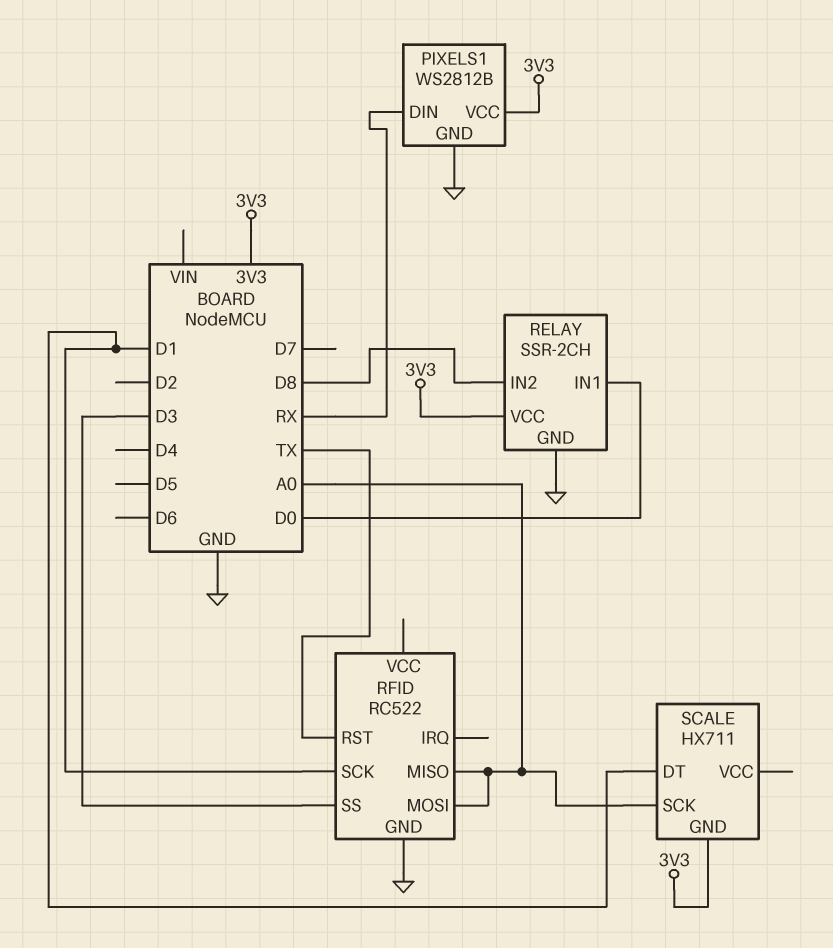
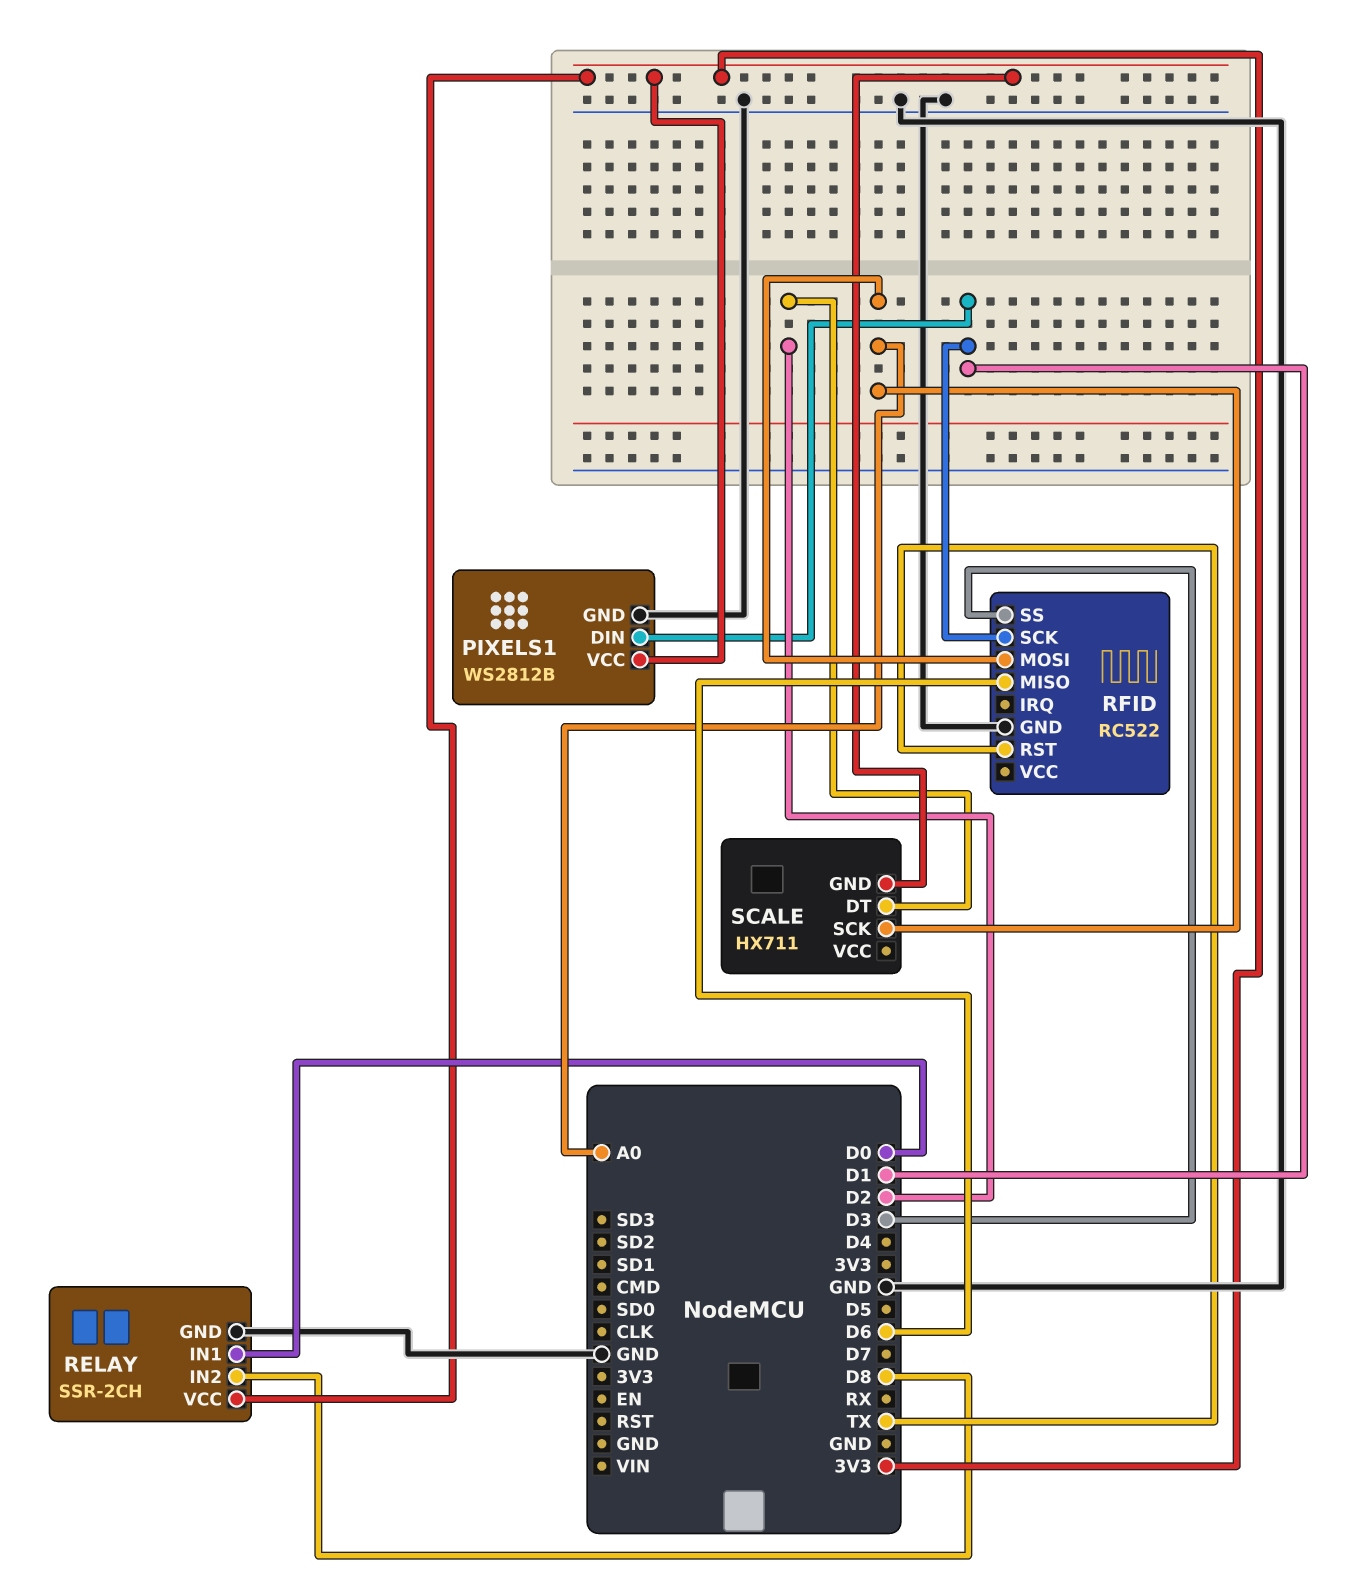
PIXELS1 pin DIN: RX -> D1
RFID pin MISO: A0 -> D6
SCALE pin DT: D1 -> D2

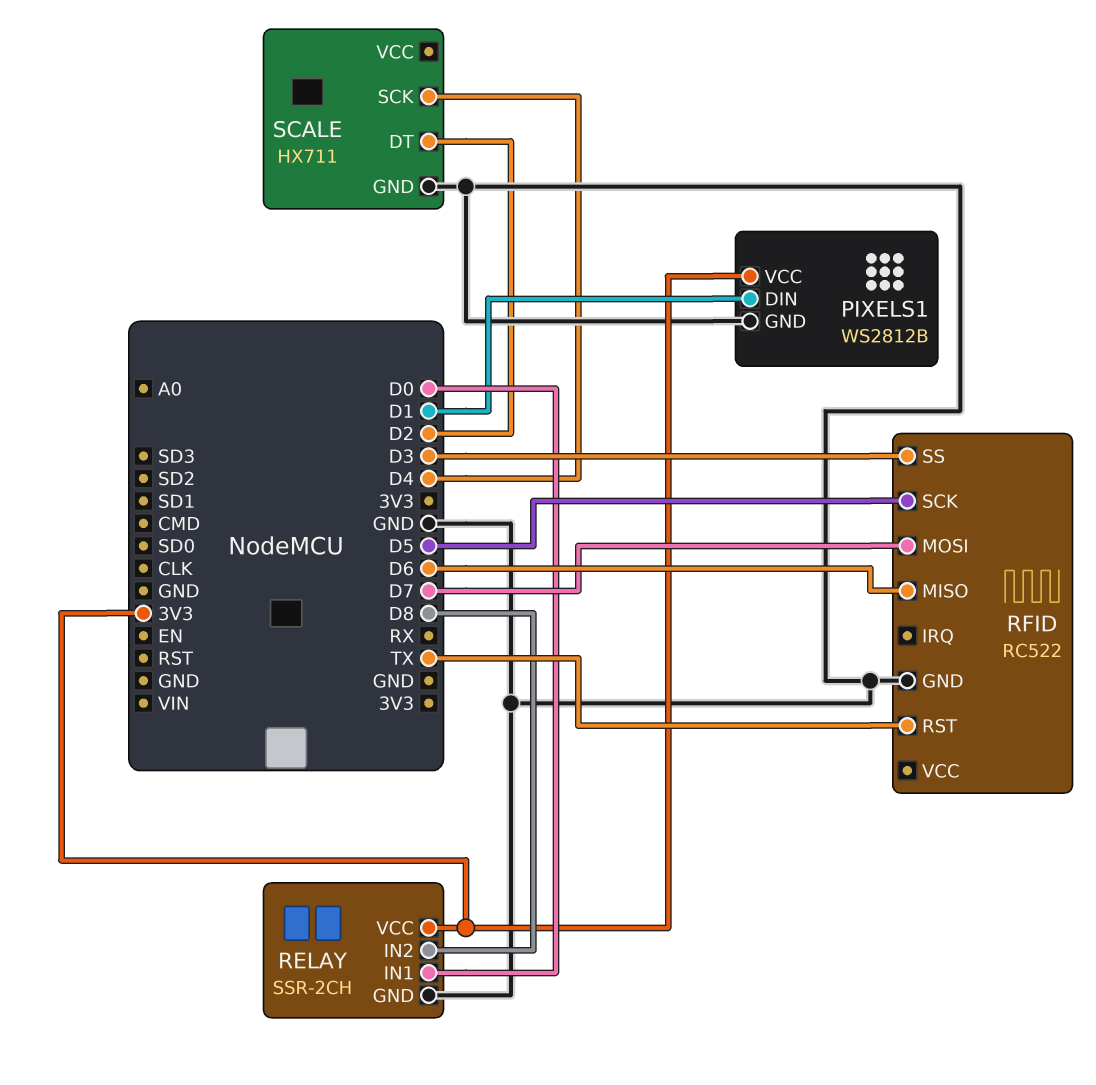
RFID pin MOSI: A0 -> D7
RFID pin SCK: D1 -> D5
SCALE pin GND: 3V3 -> GND
SCALE pin SCK: A0 -> D4

